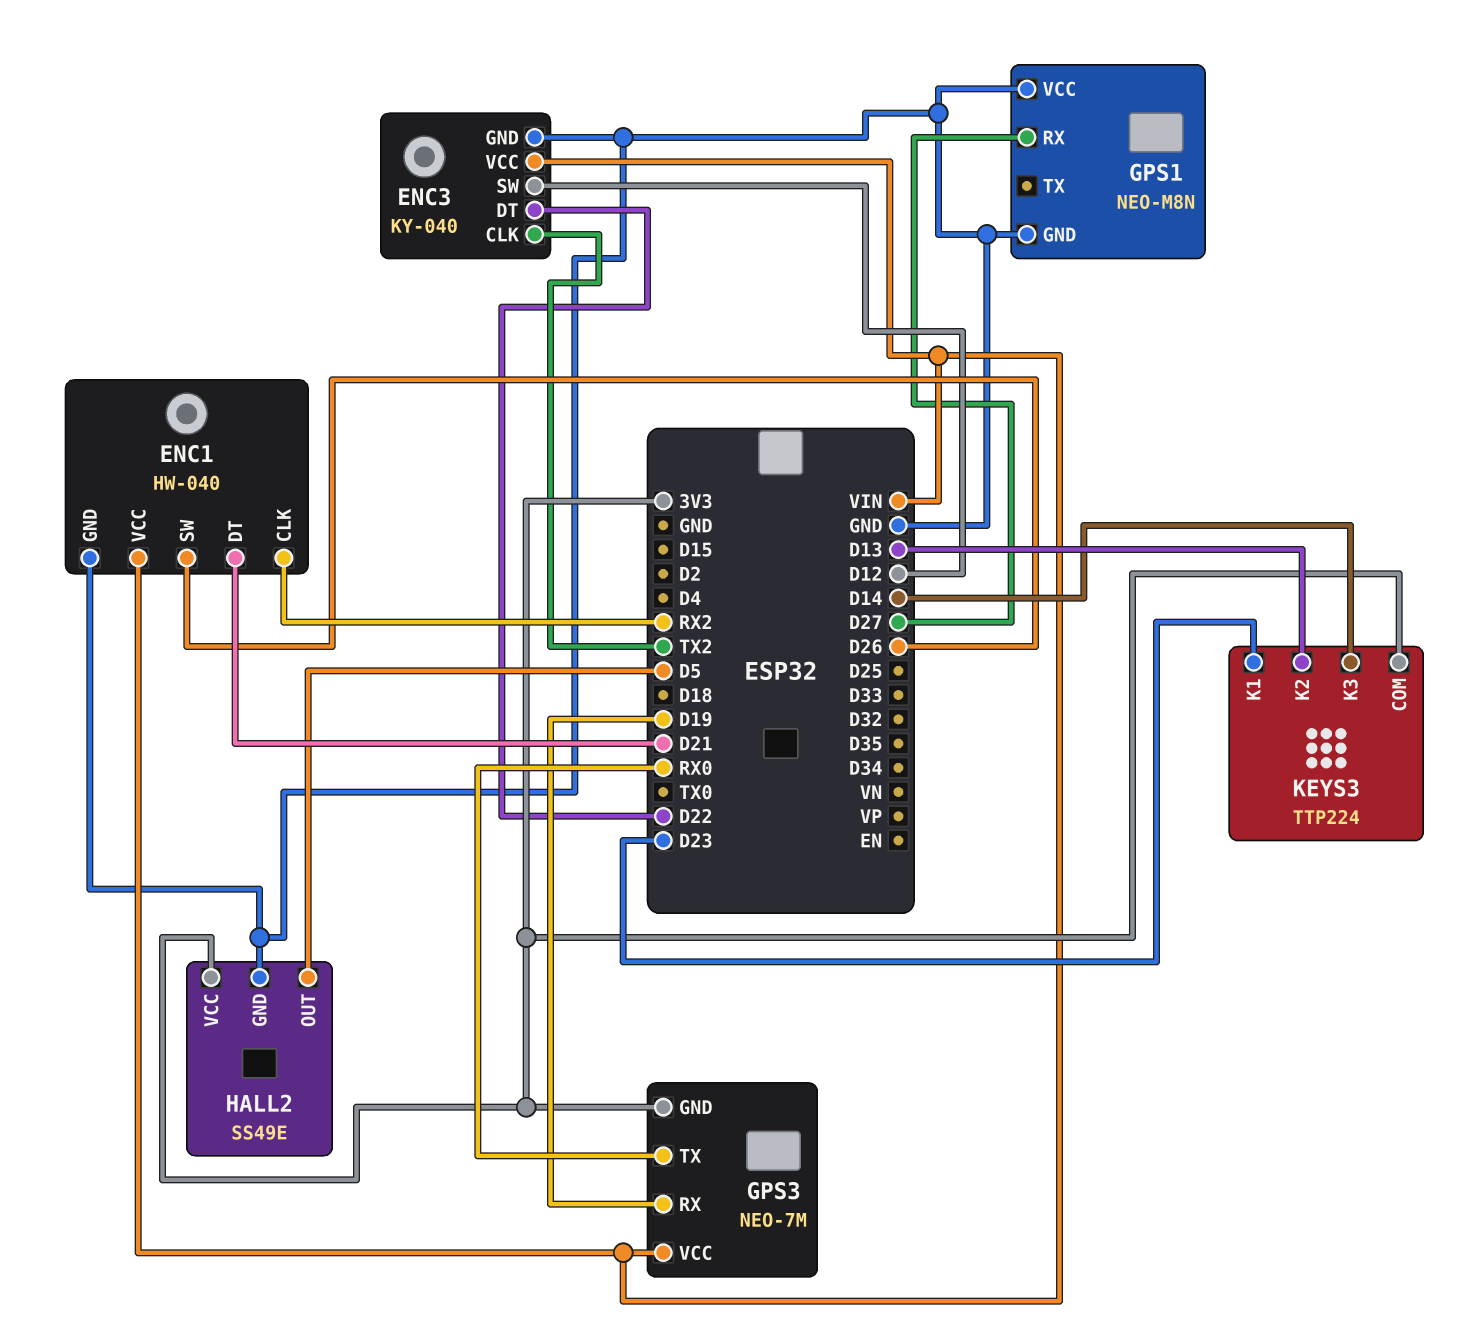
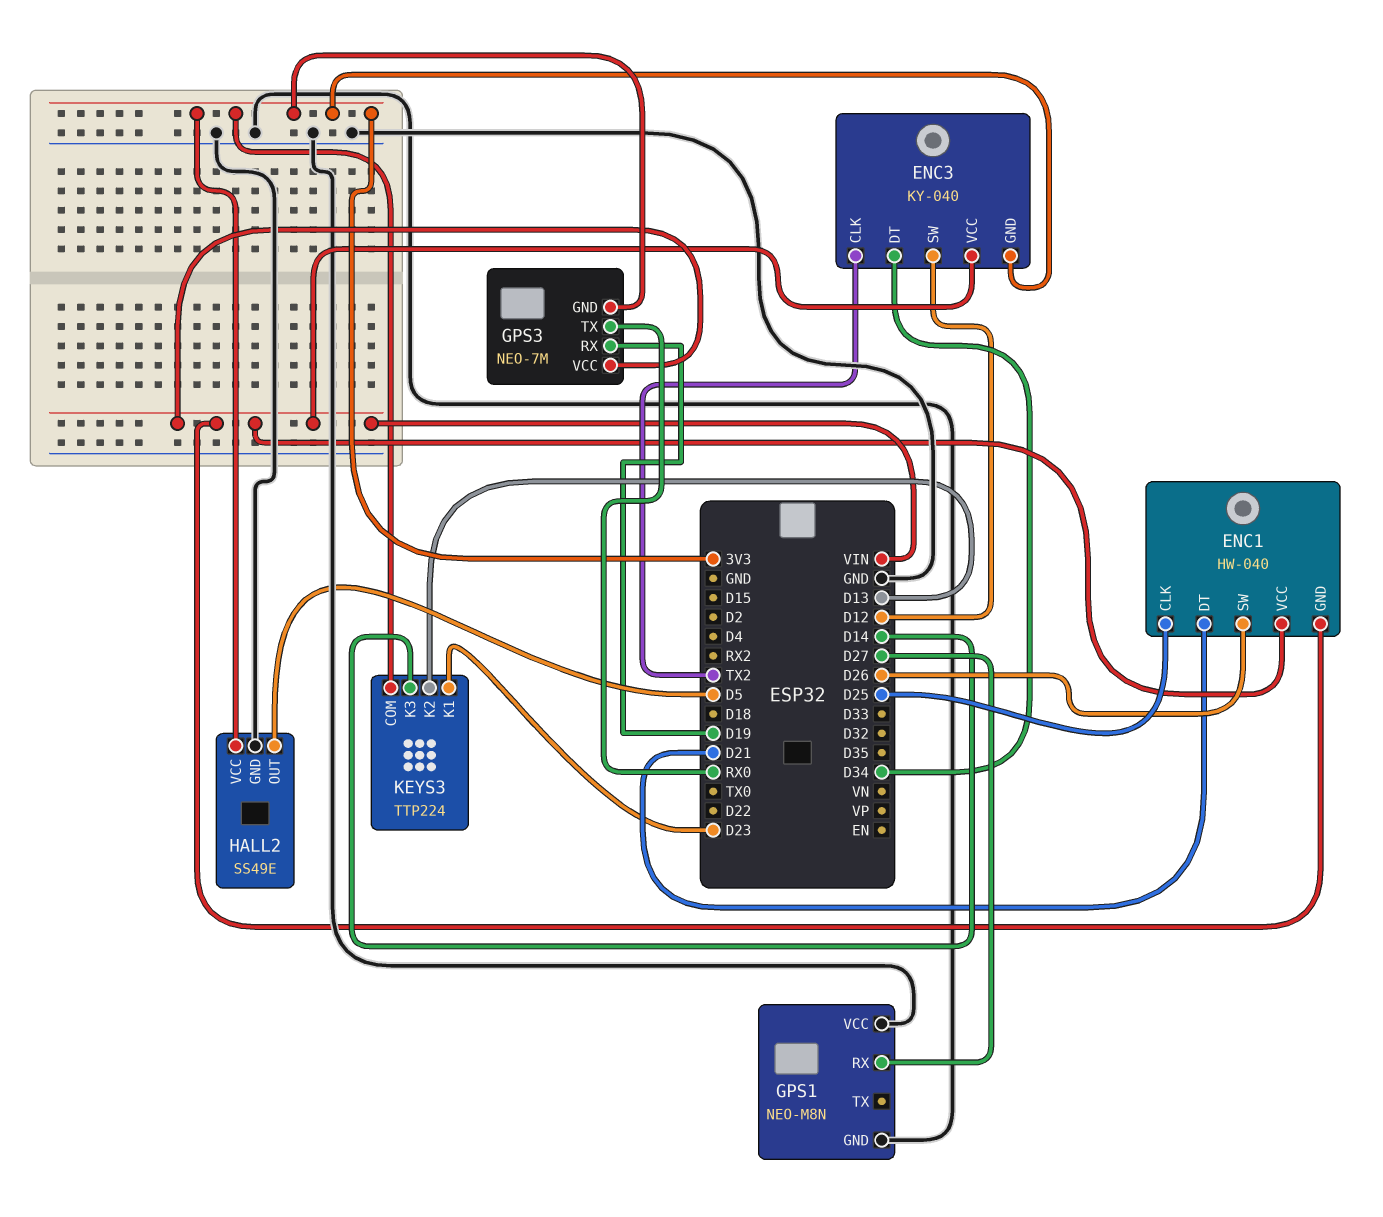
ENC1 pin CLK: RX2 -> D25
ENC1 pin GND: GND -> VIN
ENC3 pin DT: D22 -> D34
ENC3 pin GND: GND -> 3V3

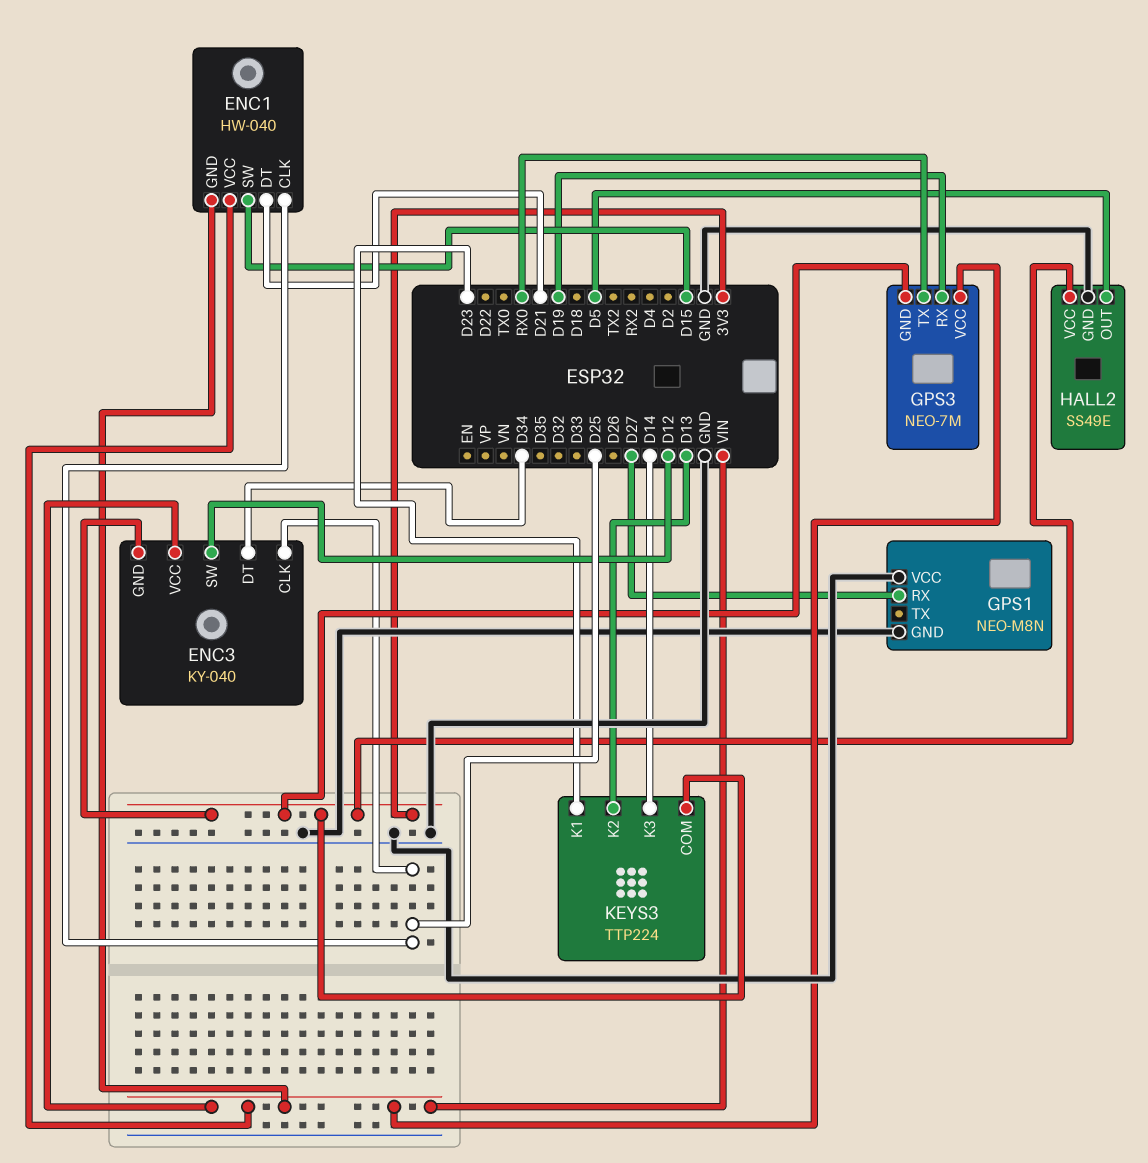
ENC1 pin SW: D26 -> D15
ENC3 pin CLK: TX2 -> D25

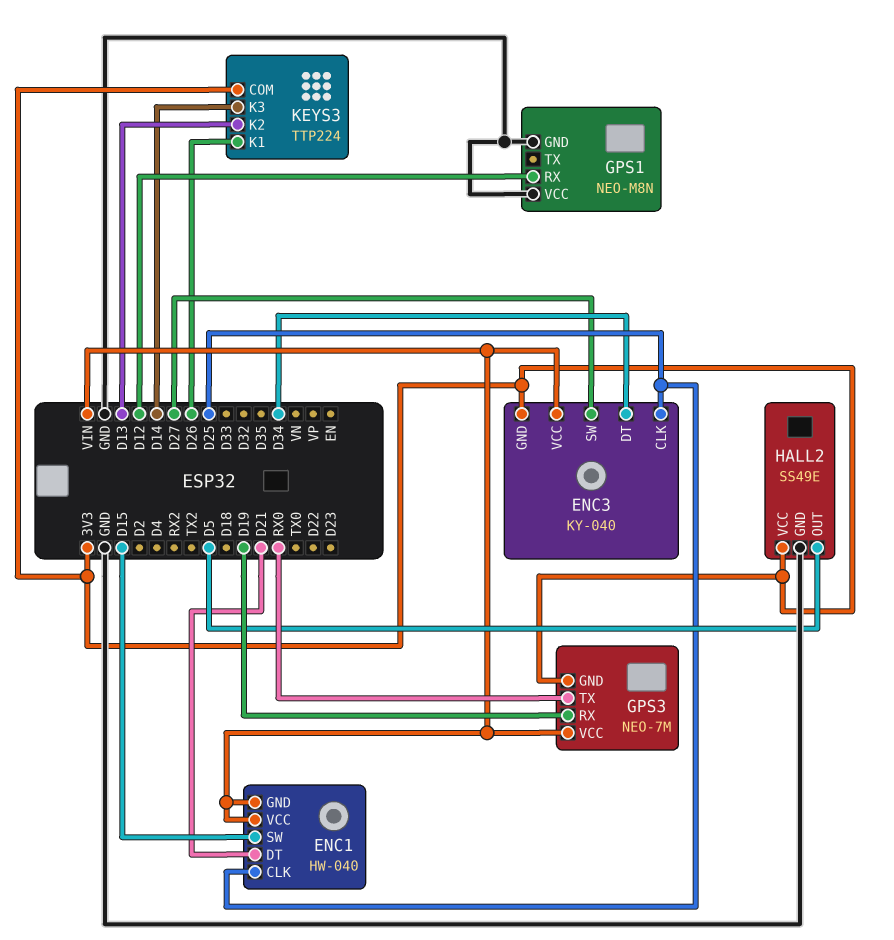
ENC3 pin SW: D12 -> D27
GPS1 pin RX: D27 -> D12
KEYS3 pin K1: D23 -> D26

